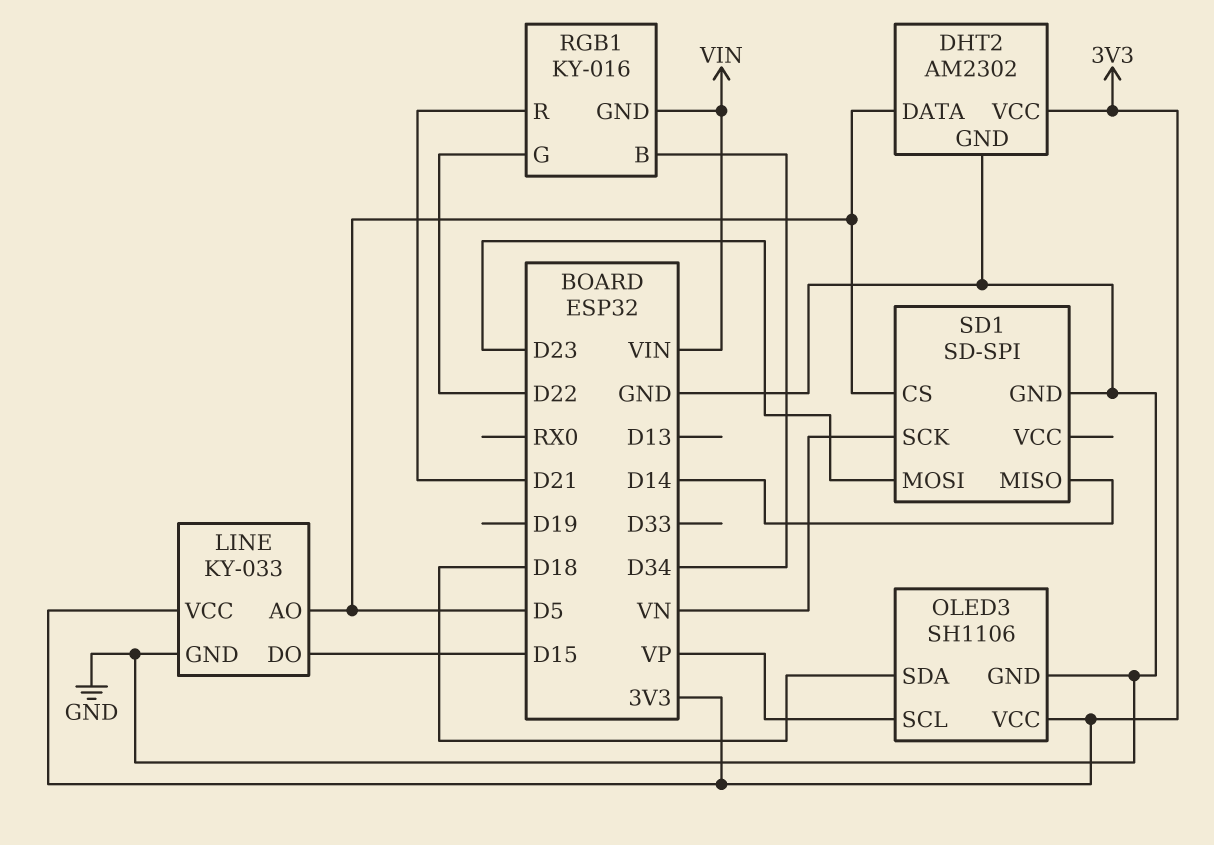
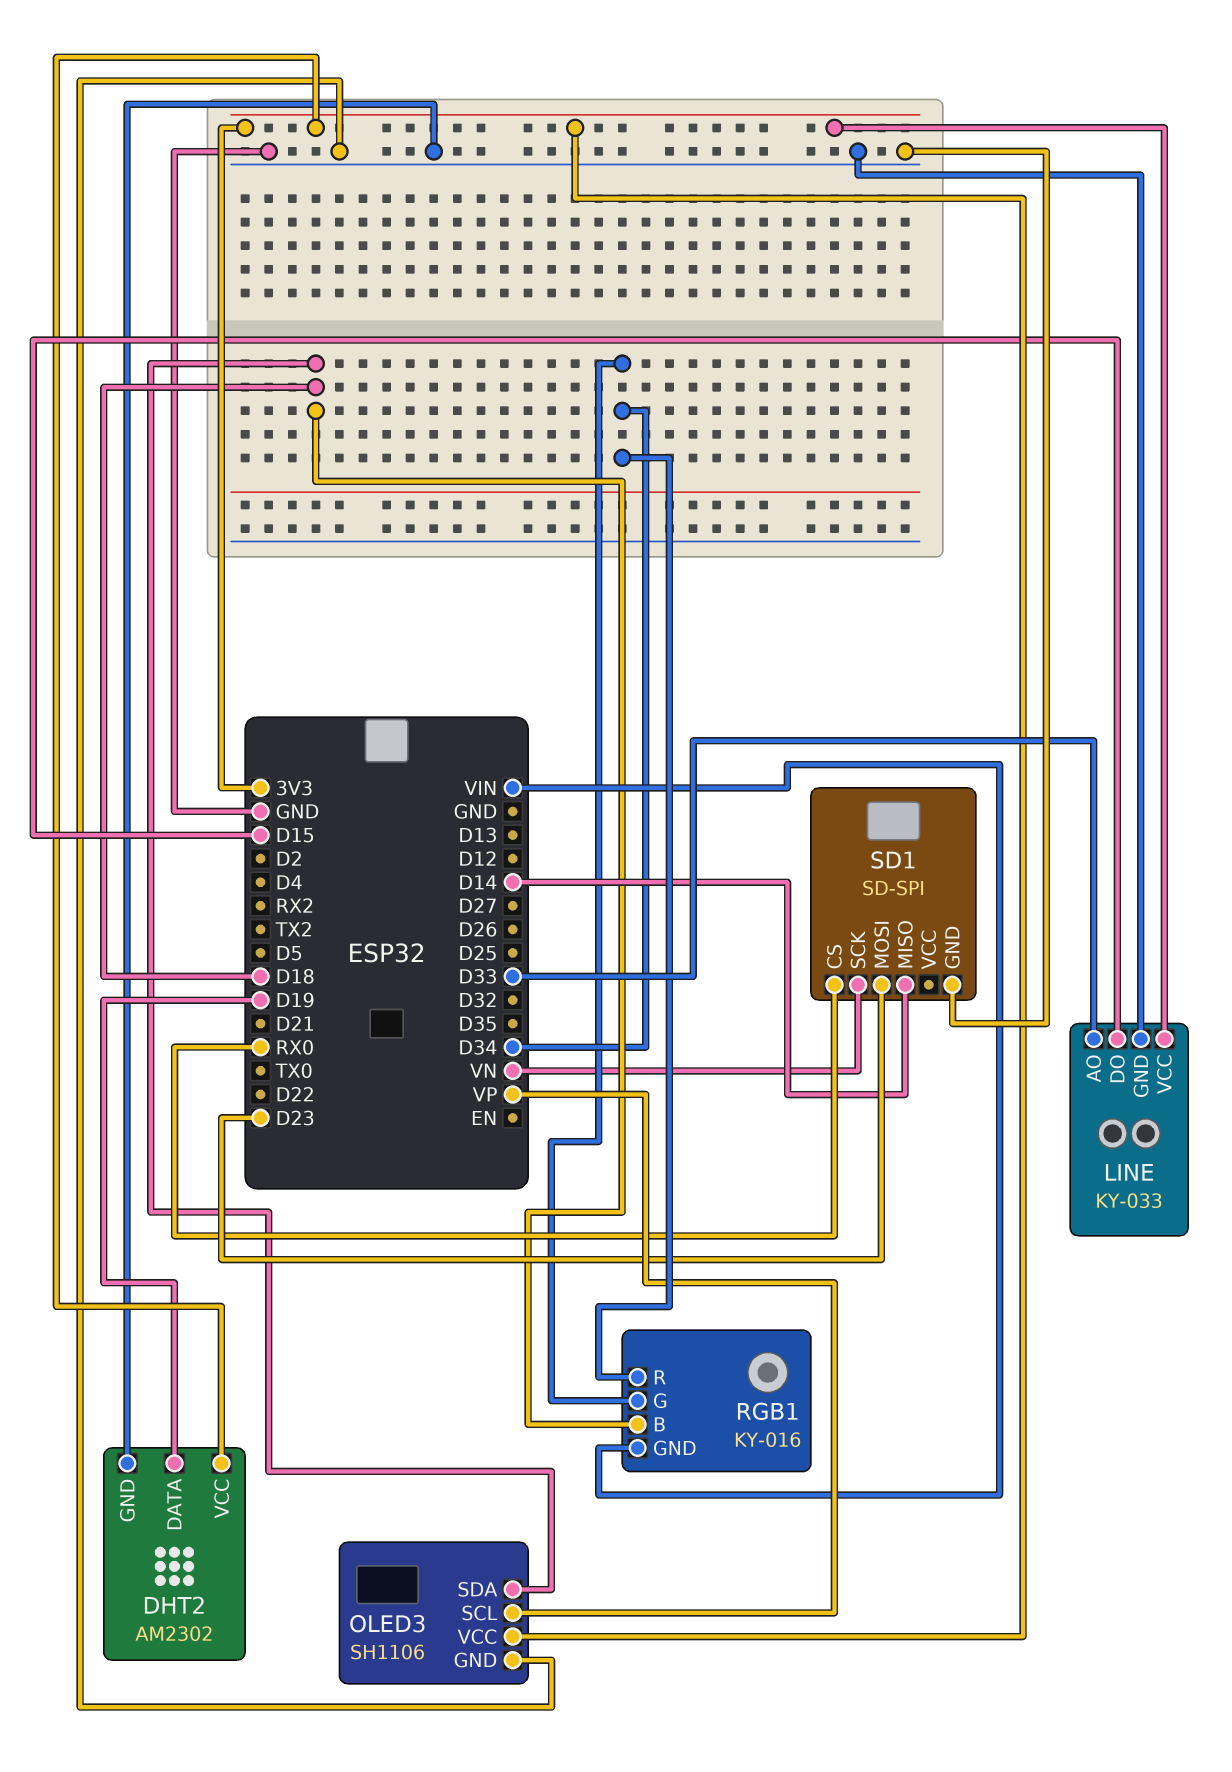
DHT2 pin DATA: D5 -> D19
LINE pin AO: D5 -> D33
RGB1 pin B: D34 -> D18
RGB1 pin G: D22 -> D34
RGB1 pin R: D21 -> D34
SD1 pin CS: D5 -> RX0

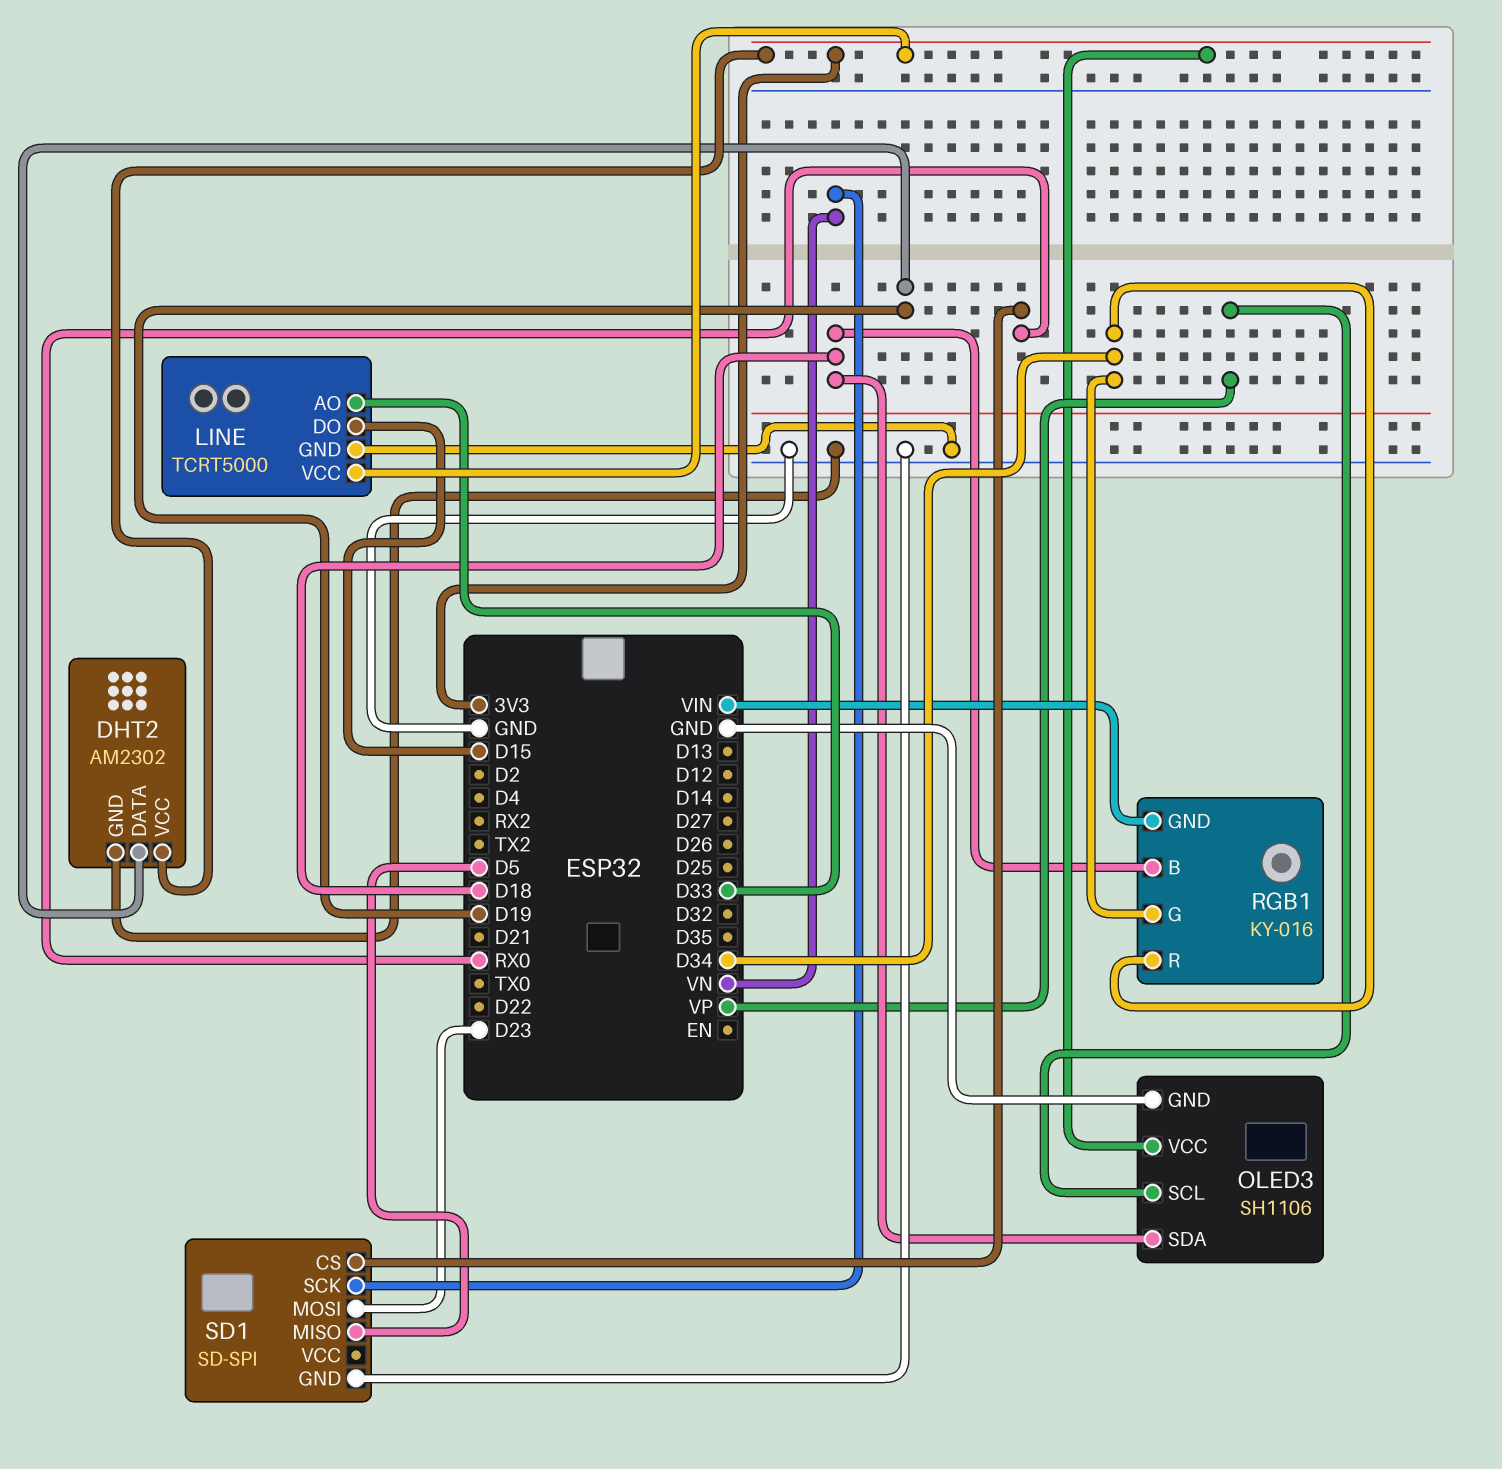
LINE: KY-033 -> TCRT5000
SD1 pin MISO: D14 -> D5

